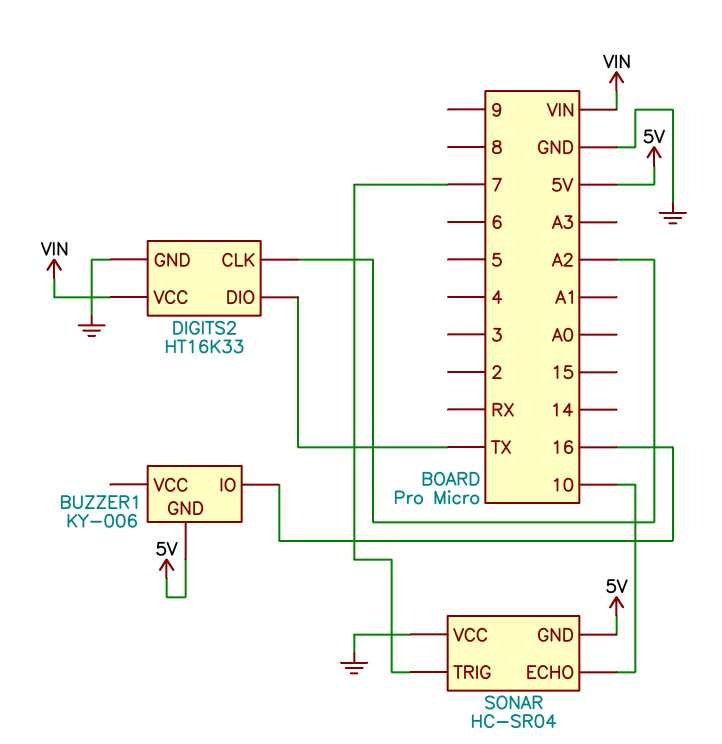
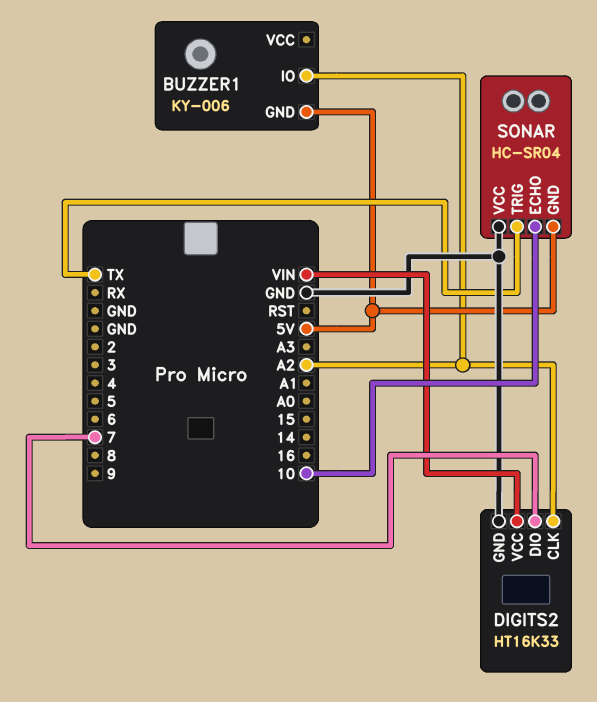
BUZZER1 pin IO: 16 -> A2
DIGITS2 pin DIO: TX -> 7
SONAR pin TRIG: 7 -> TX

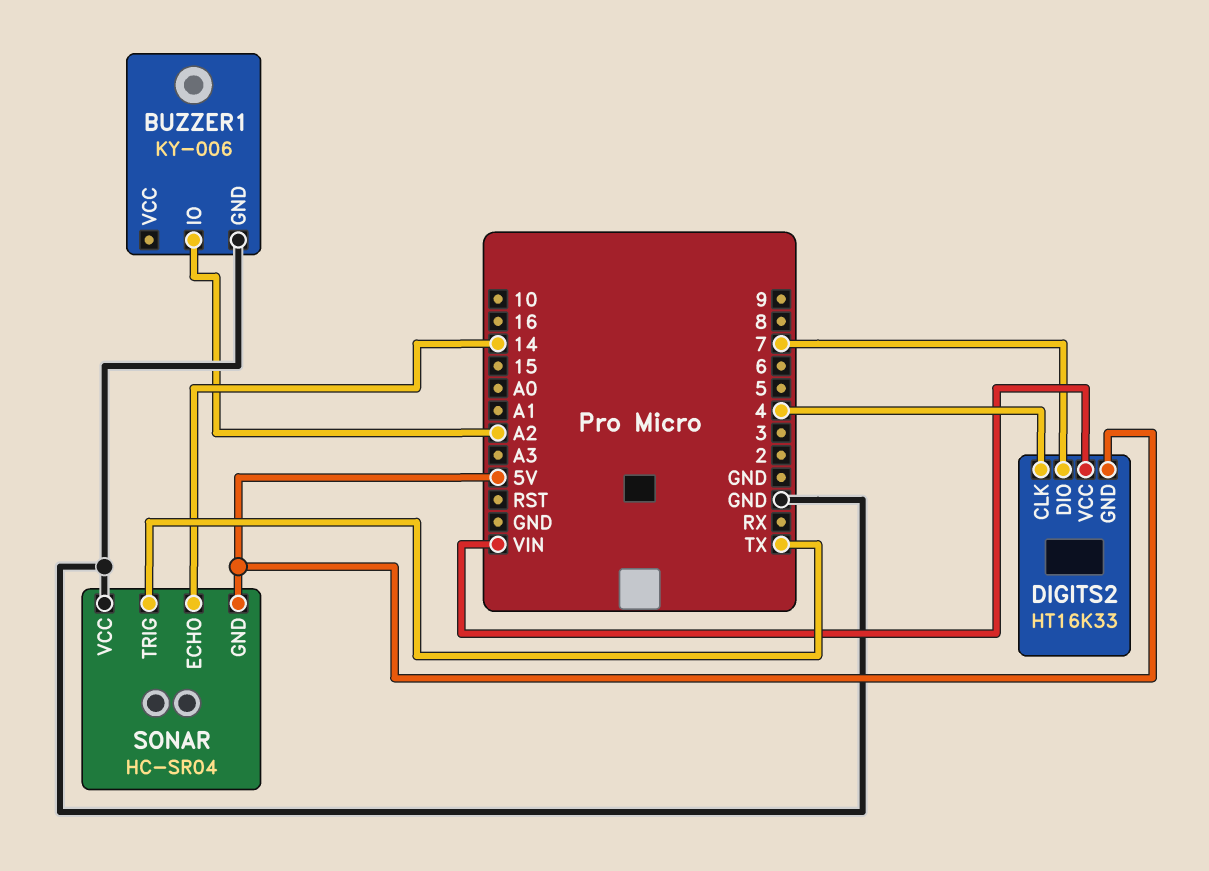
BUZZER1 pin GND: 5V -> GND
DIGITS2 pin CLK: A2 -> 4
DIGITS2 pin GND: GND -> 5V
SONAR pin ECHO: 10 -> 14

